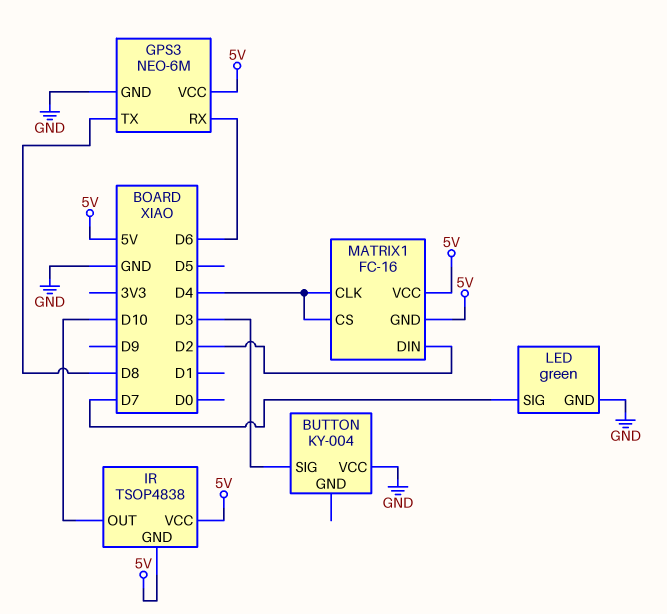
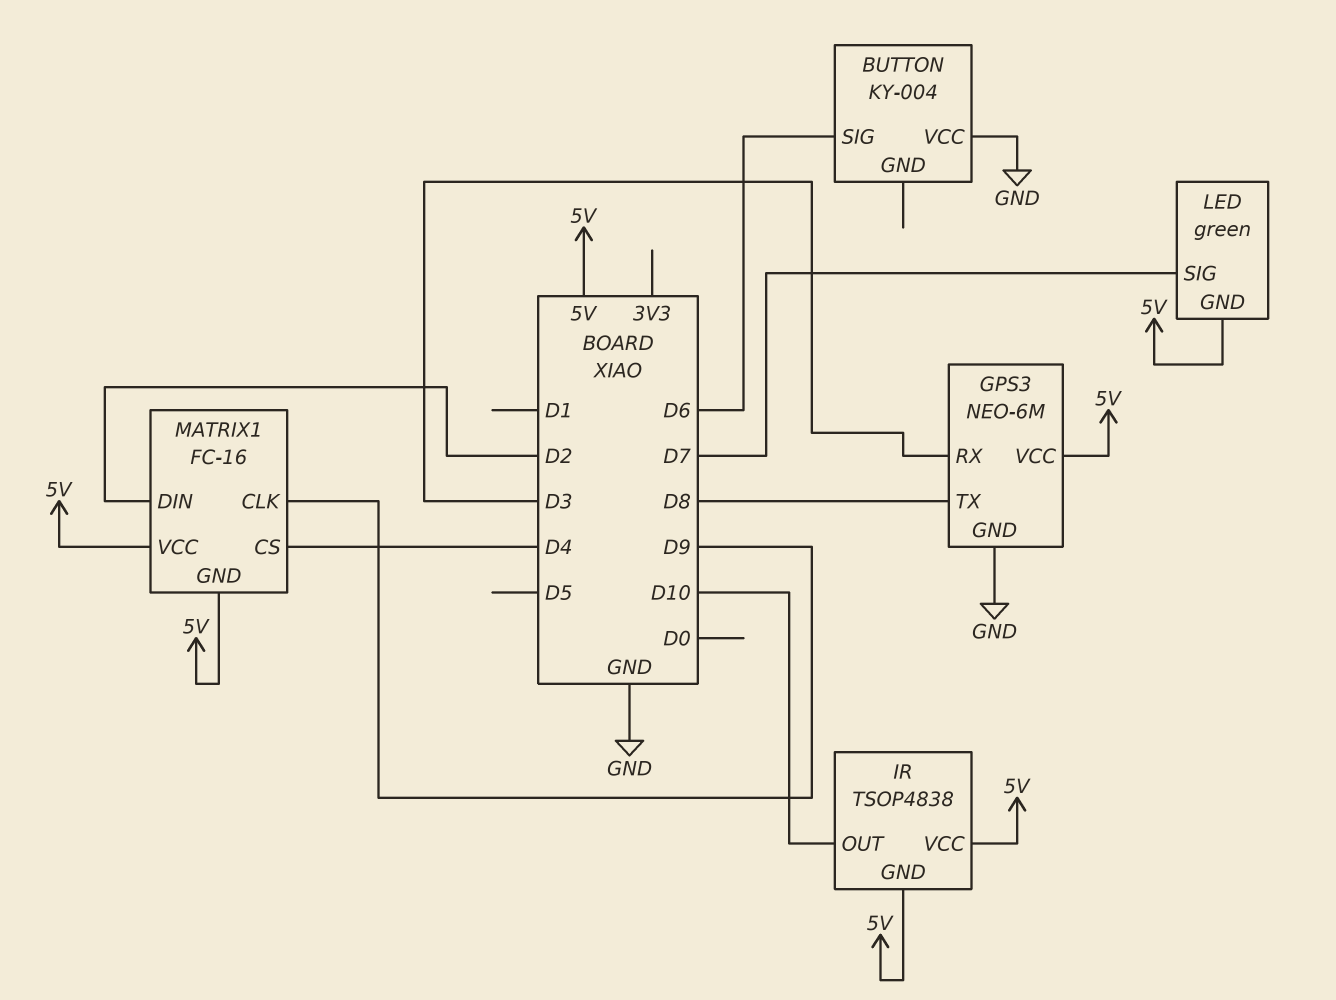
BUTTON pin SIG: D3 -> D6
GPS3 pin RX: D6 -> D3
LED pin GND: GND -> 5V
MATRIX1 pin CLK: D4 -> D9

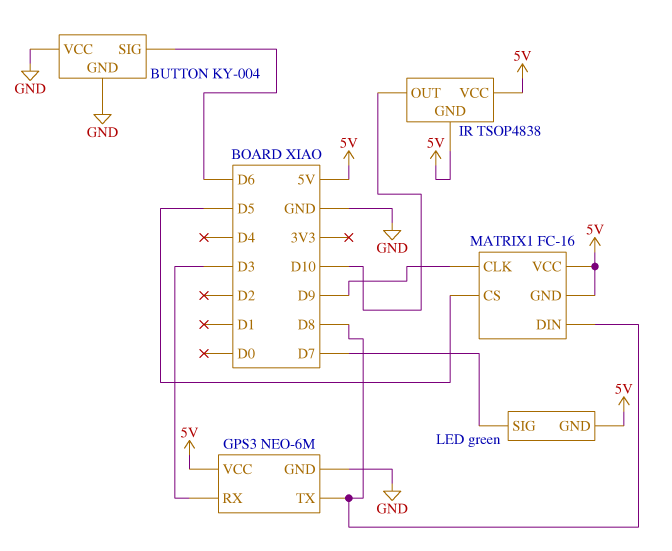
BUTTON pin GND: none -> GND
MATRIX1 pin CS: D4 -> D5
MATRIX1 pin DIN: D2 -> D8

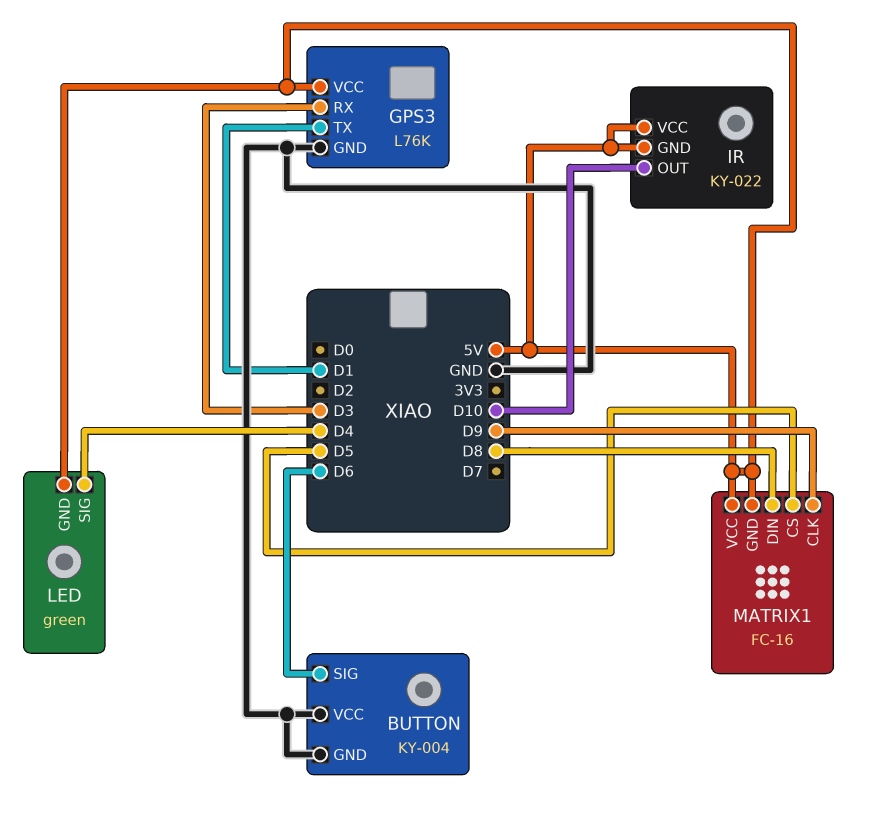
GPS3: NEO-6M -> L76K
GPS3 pin TX: D8 -> D1
IR: TSOP4838 -> KY-022
LED pin SIG: D7 -> D4

